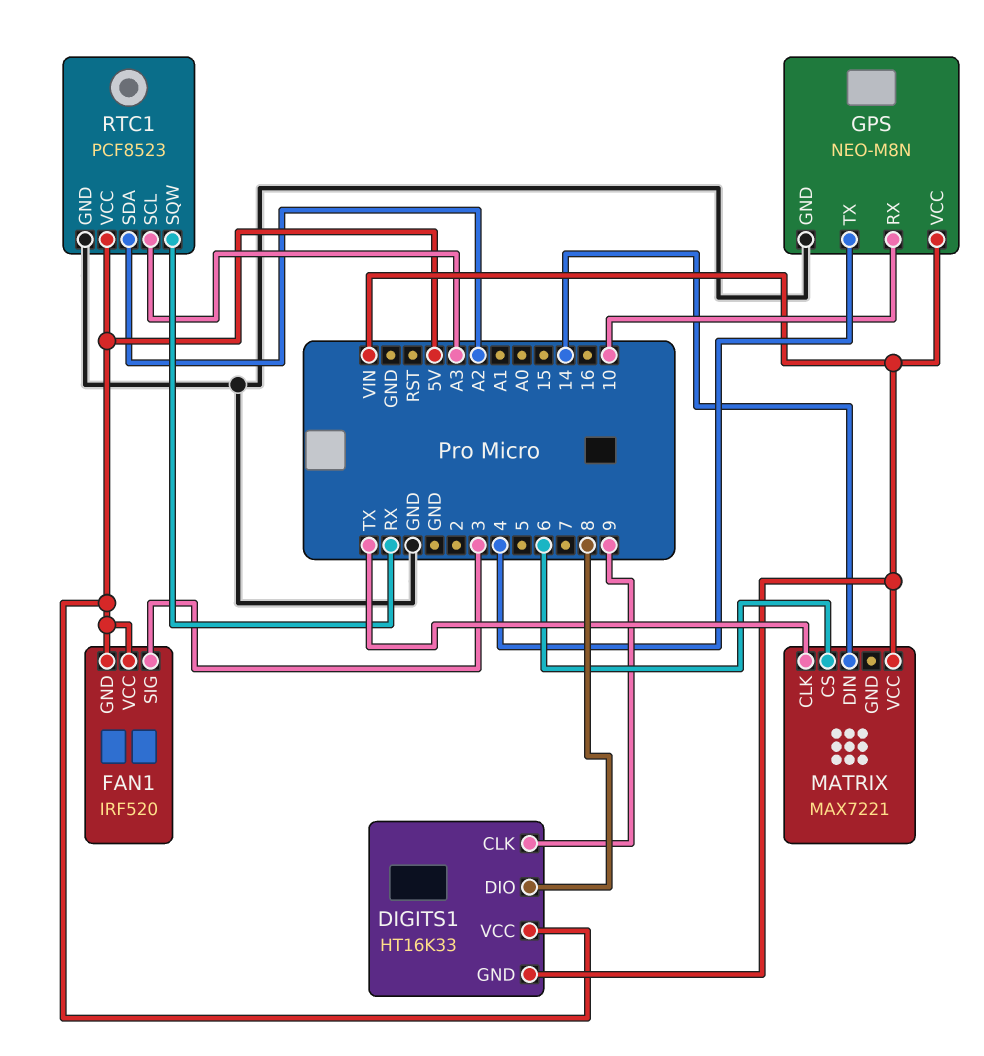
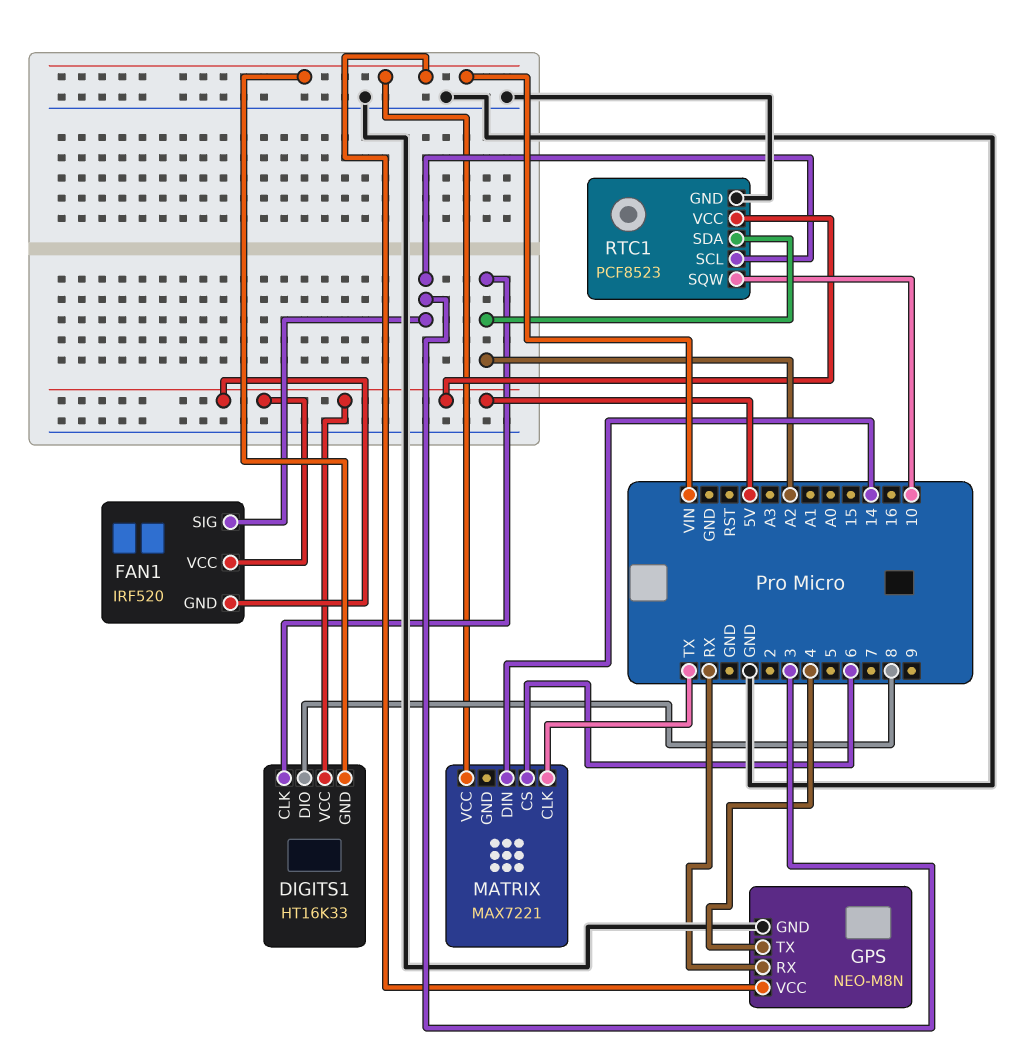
DIGITS1 pin CLK: 9 -> A2
GPS pin RX: 10 -> RX
RTC1 pin SCL: A3 -> 3
RTC1 pin SQW: RX -> 10

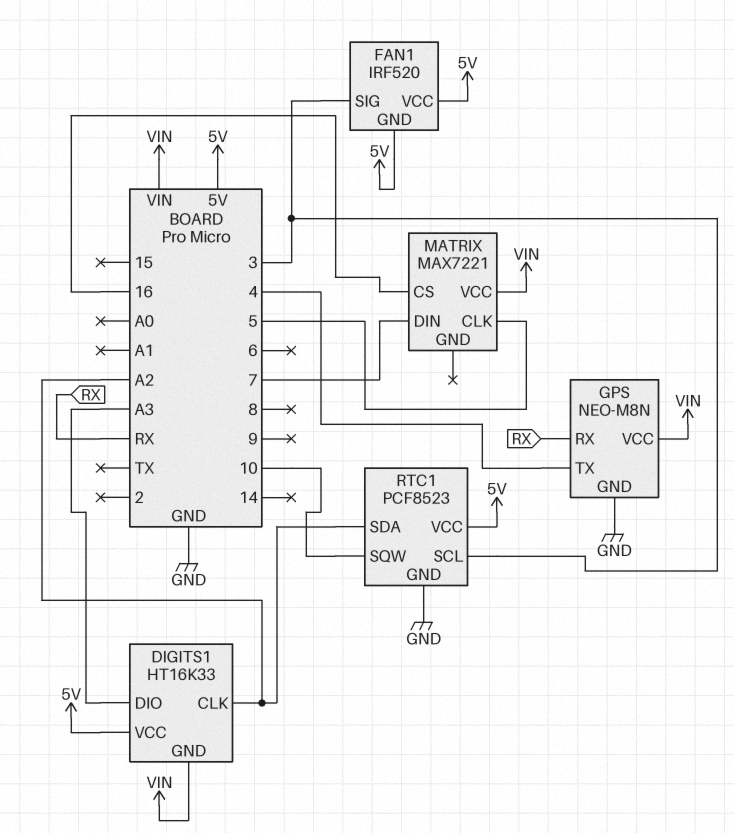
DIGITS1 pin DIO: 8 -> A3
MATRIX pin CLK: TX -> 5
MATRIX pin CS: 6 -> 16
MATRIX pin DIN: 14 -> 7

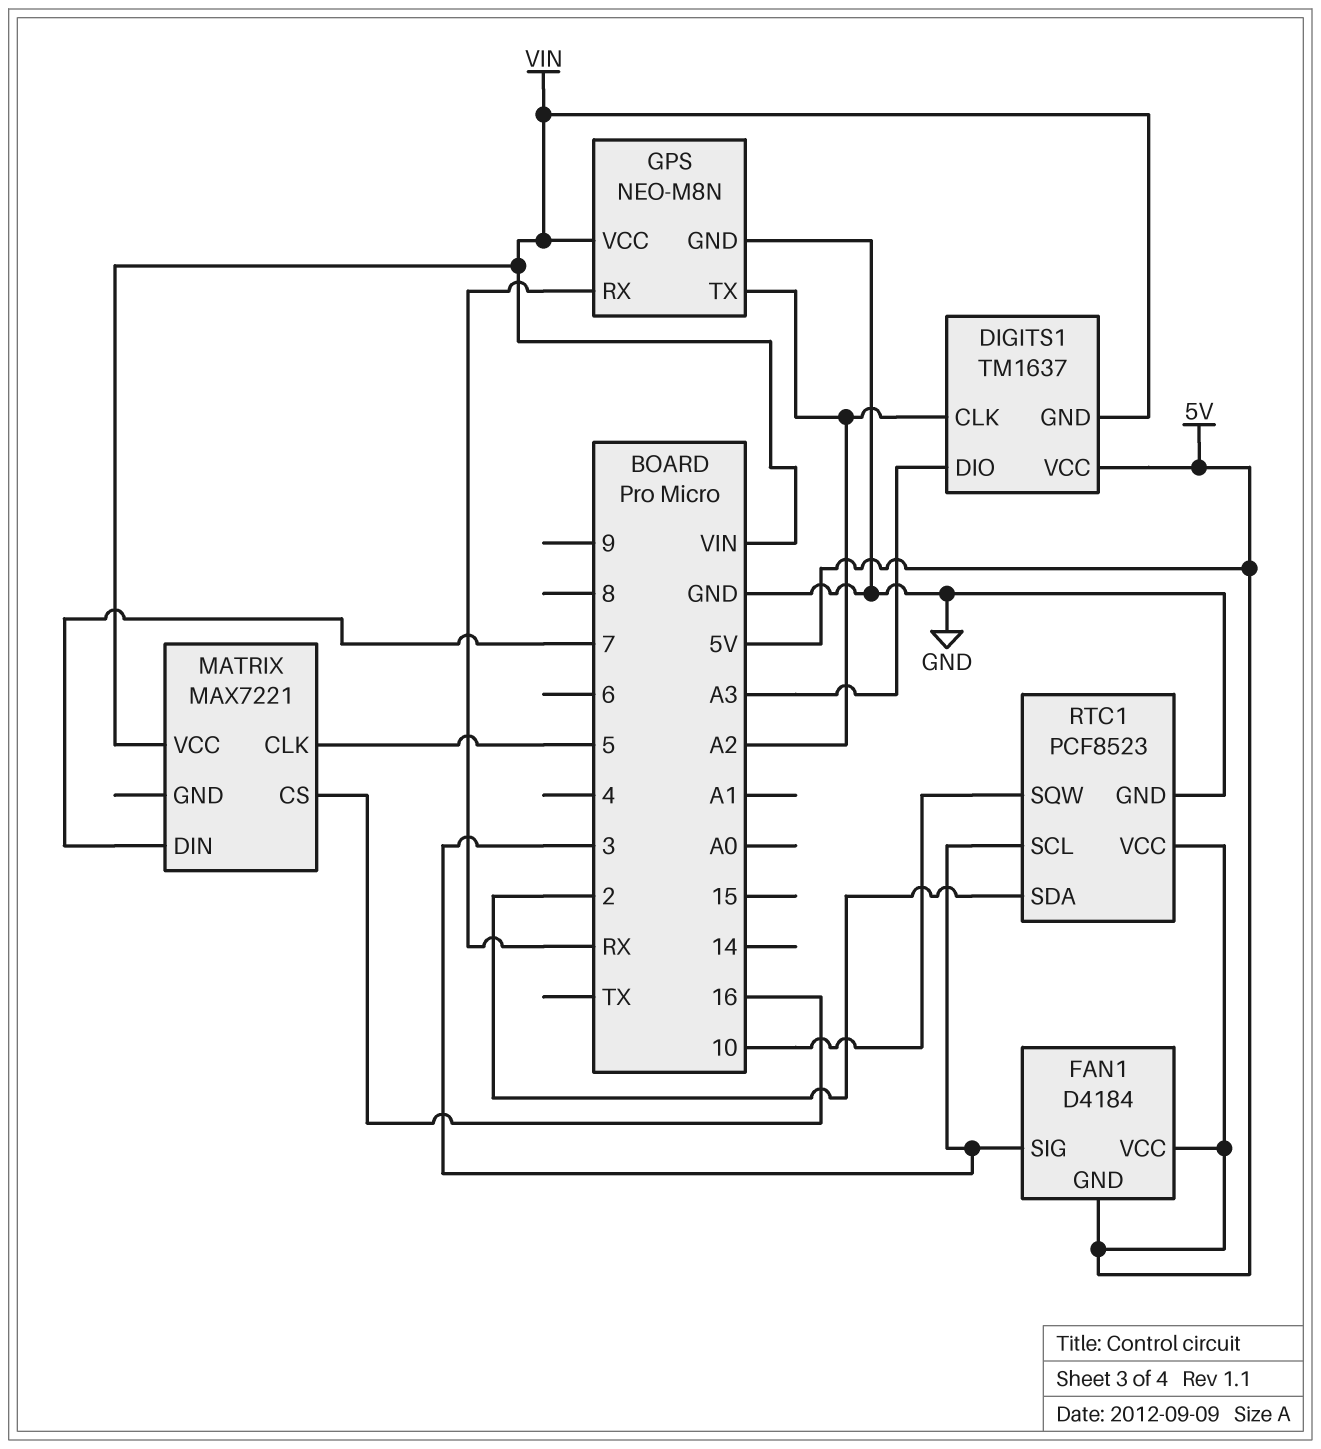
DIGITS1: HT16K33 -> TM1637
FAN1: IRF520 -> D4184
GPS pin TX: 4 -> A2
RTC1 pin SDA: A2 -> 2

